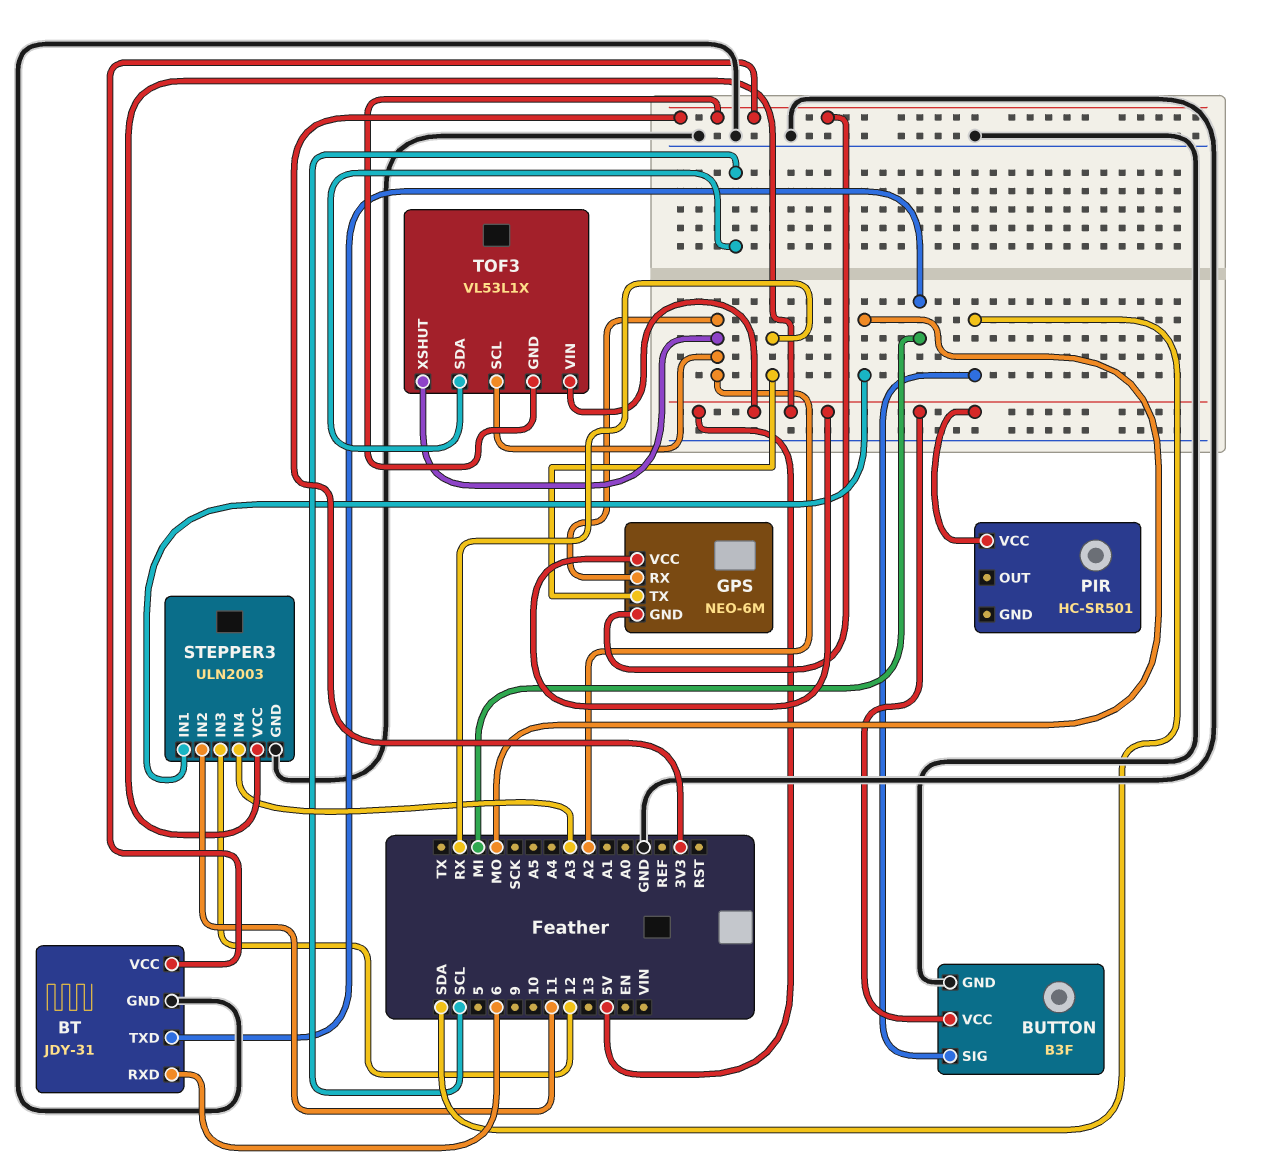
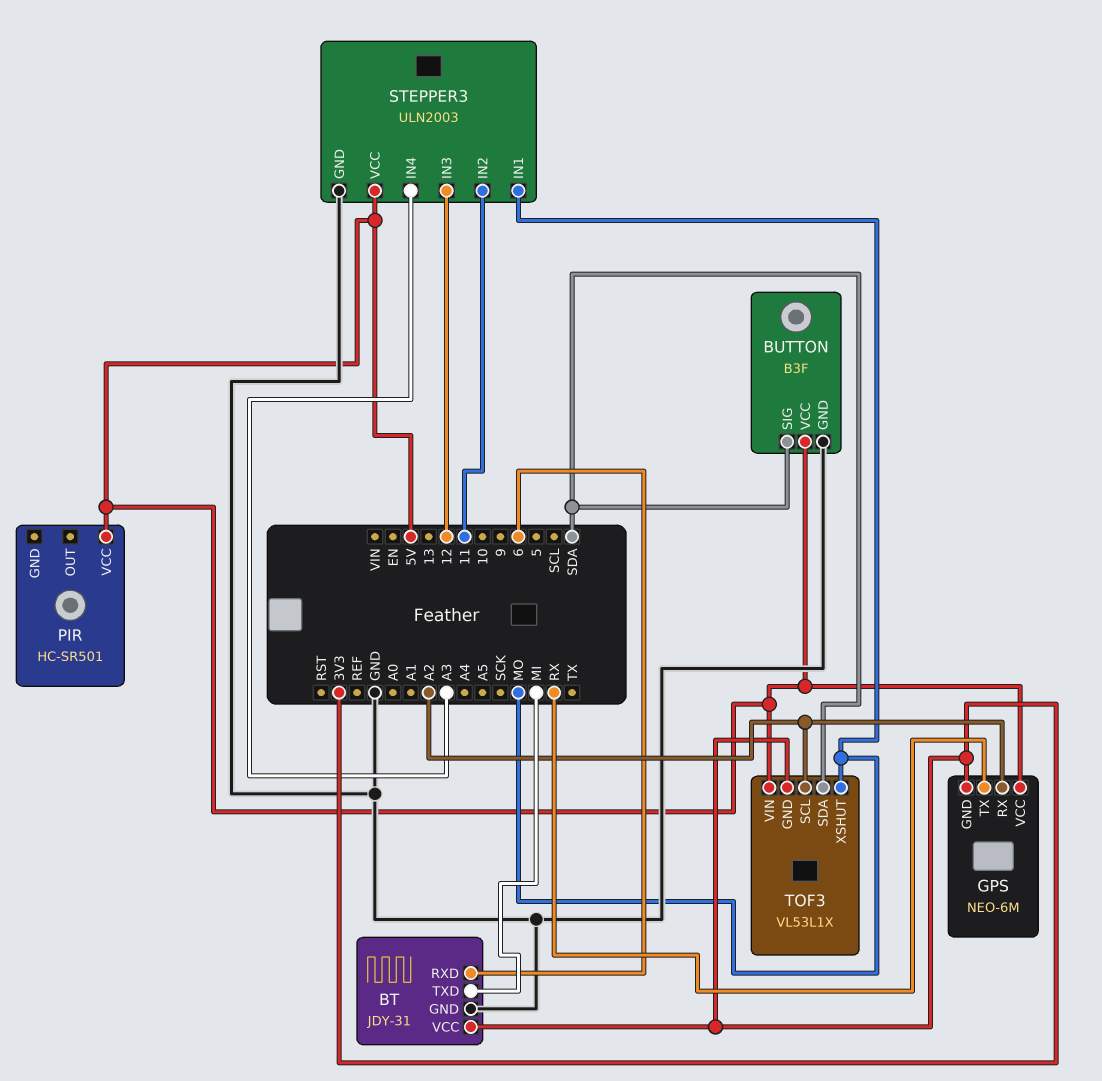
TOF3 pin SDA: SCL -> SDA
TOF3 pin XSHUT: A2 -> MO

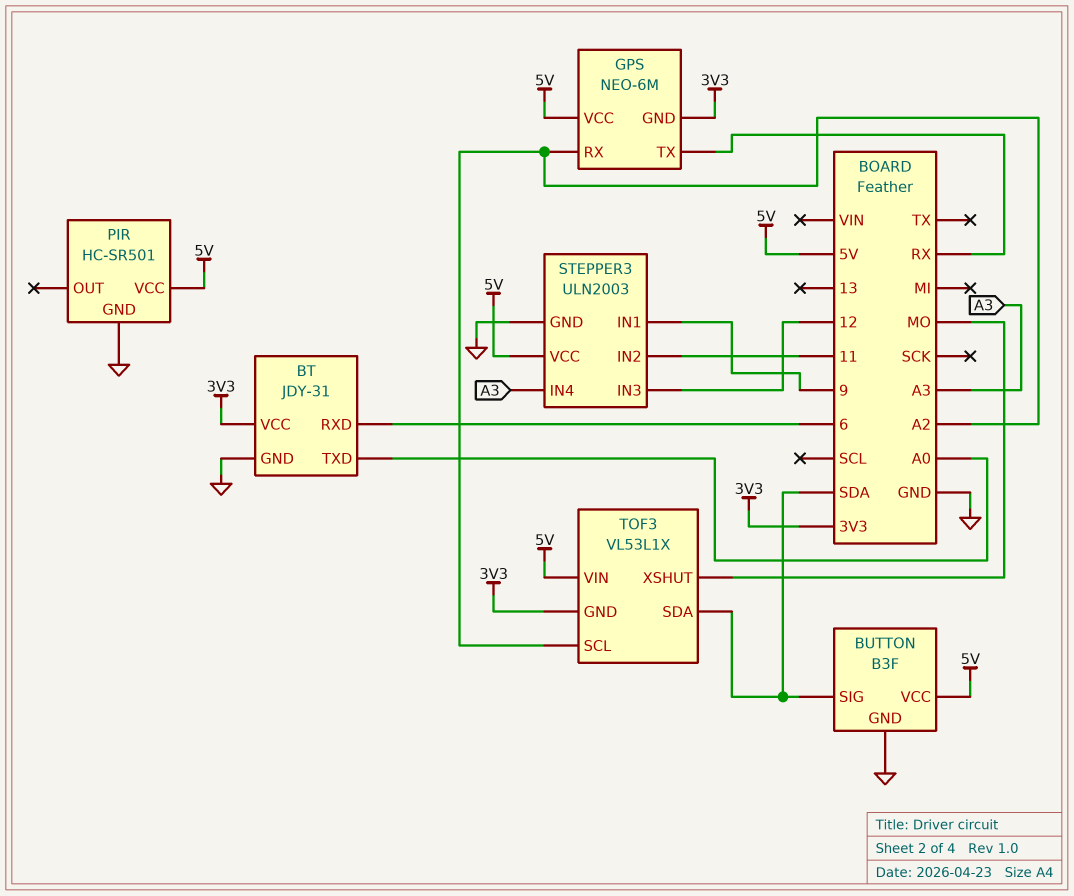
BT pin TXD: MI -> A0
PIR pin GND: none -> GND
STEPPER3 pin IN1: MO -> 9

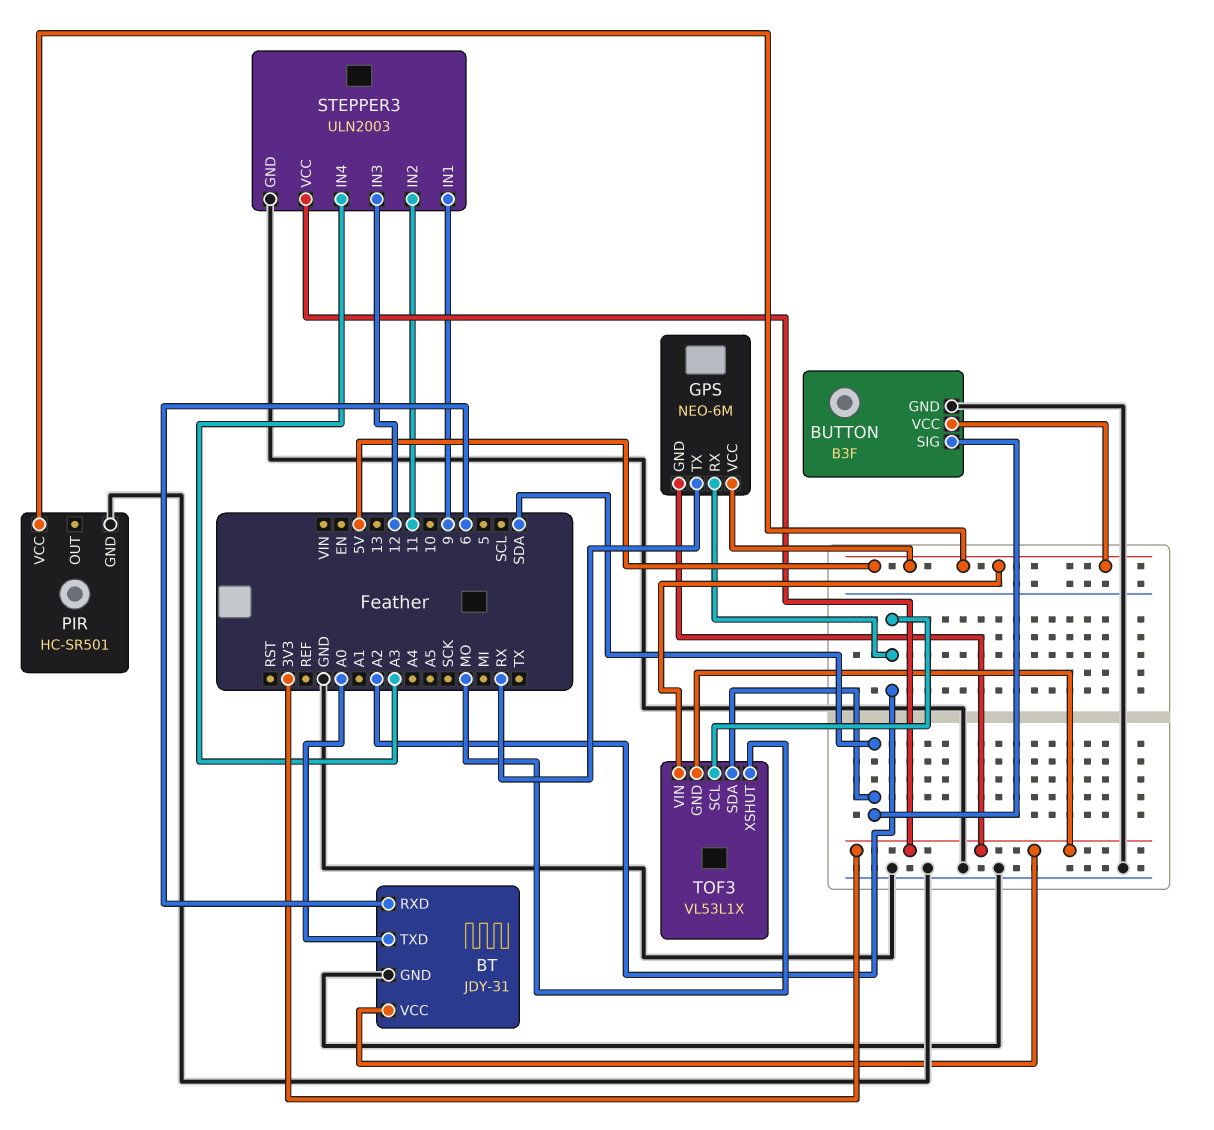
STEPPER3 pin VCC: 5V -> 3V3

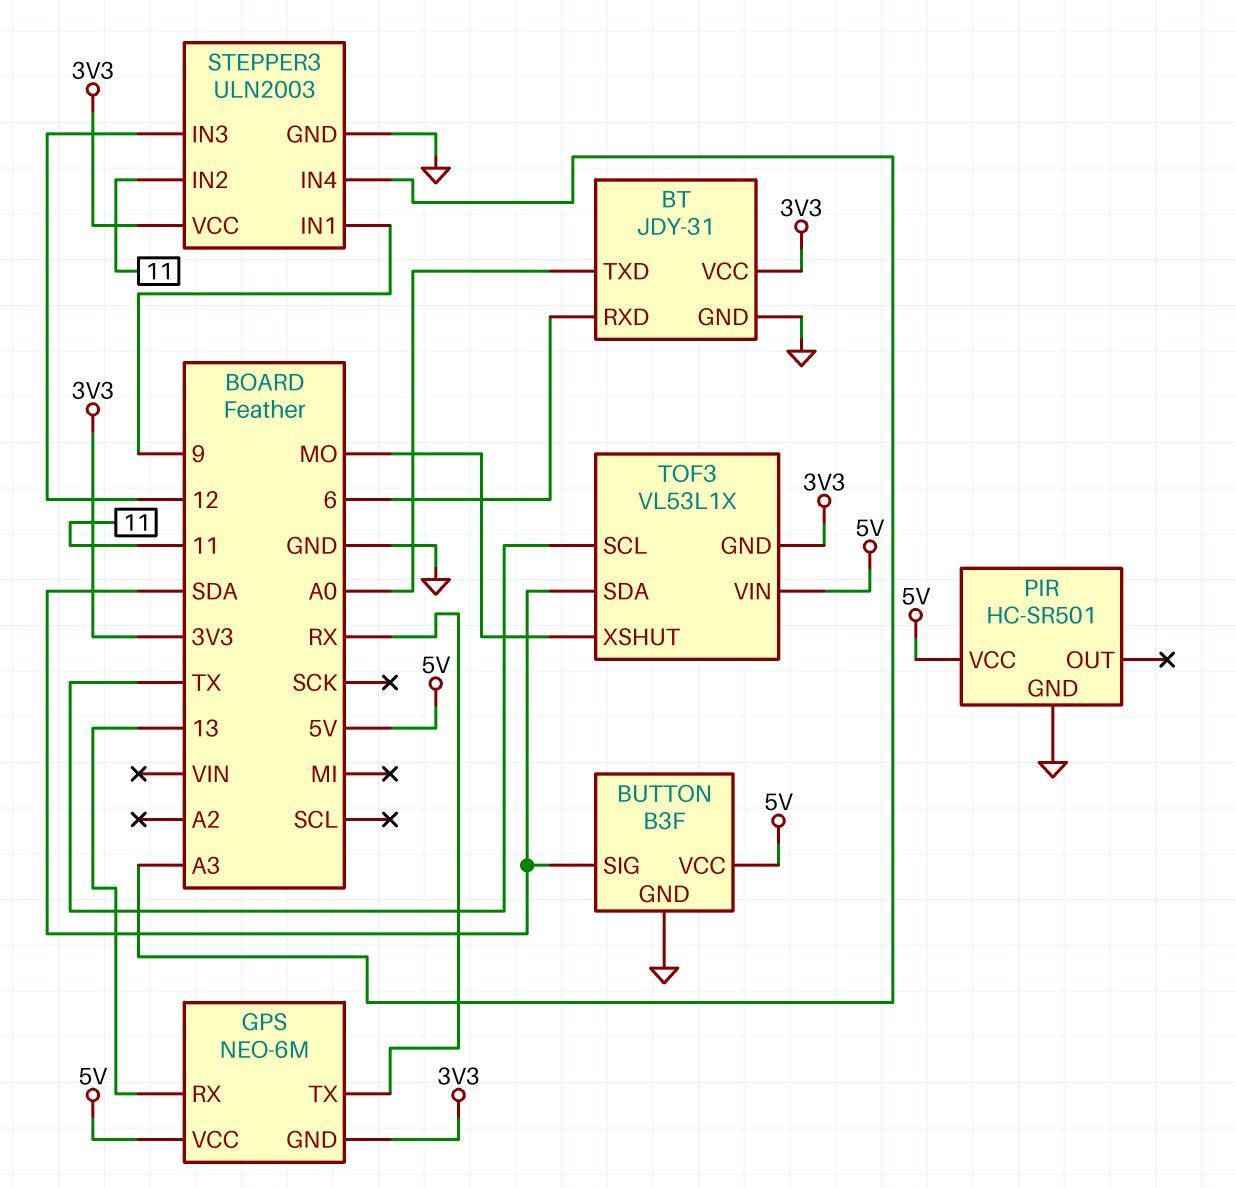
GPS pin RX: A2 -> 13
TOF3 pin SCL: A2 -> TX

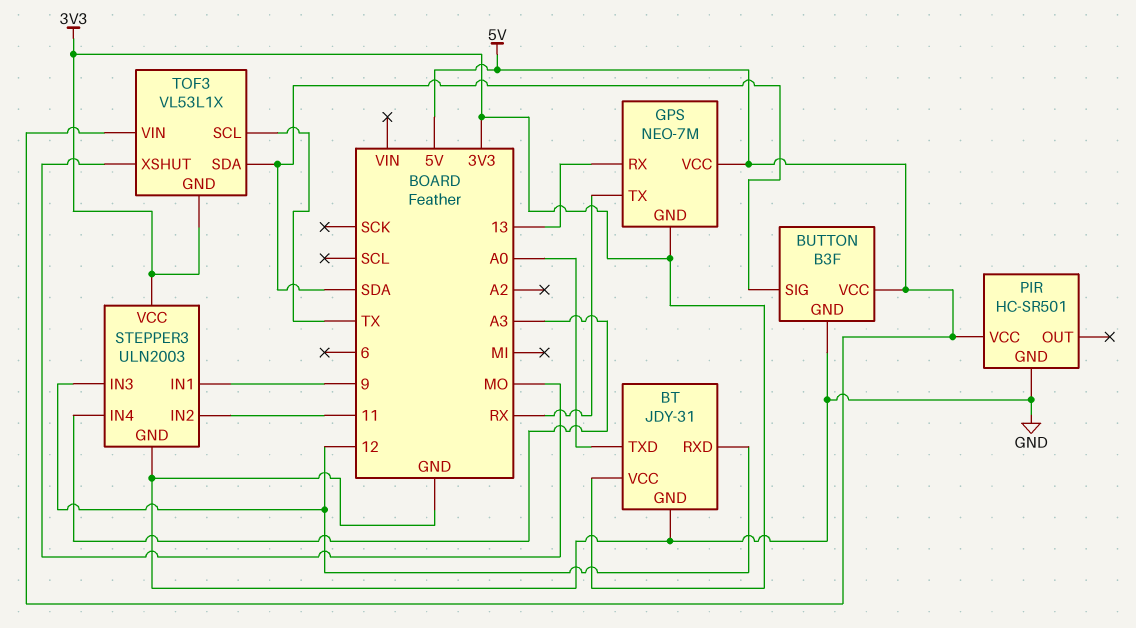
BT pin RXD: 6 -> 12
GPS: NEO-6M -> NEO-7M

